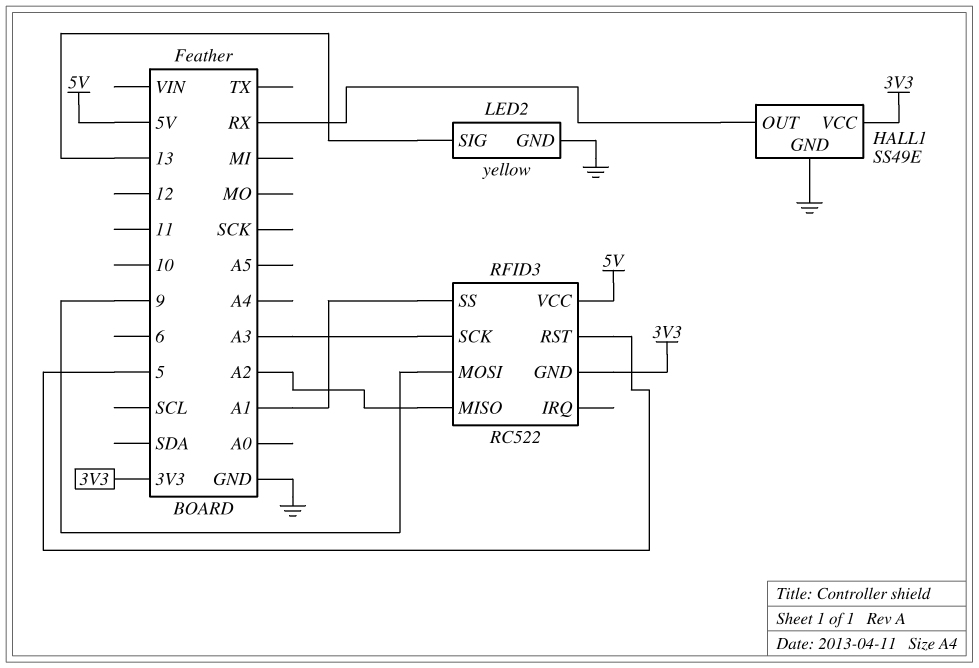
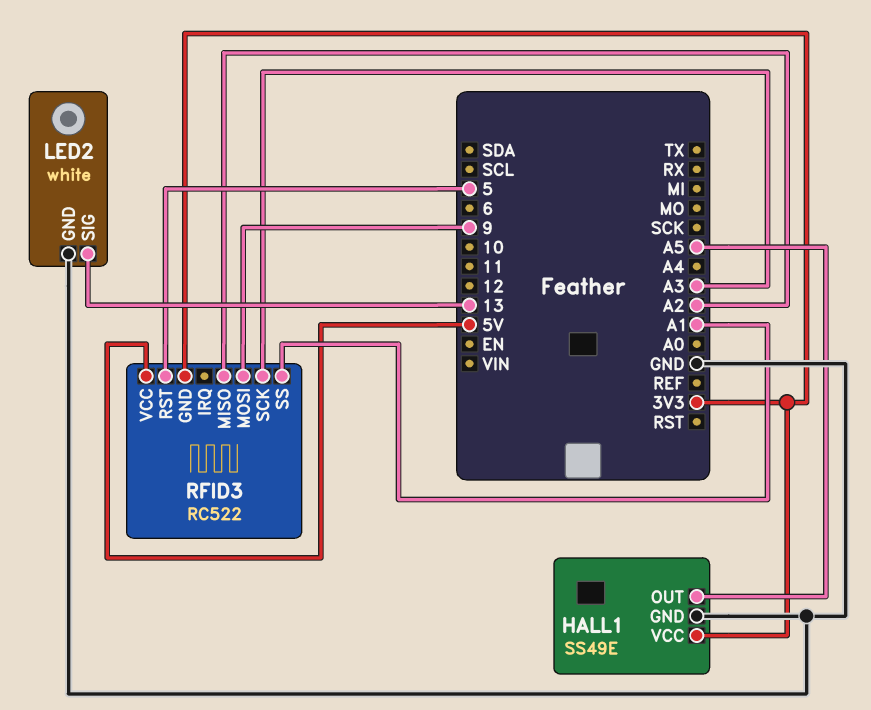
HALL1 pin OUT: RX -> A5
LED2: yellow -> white

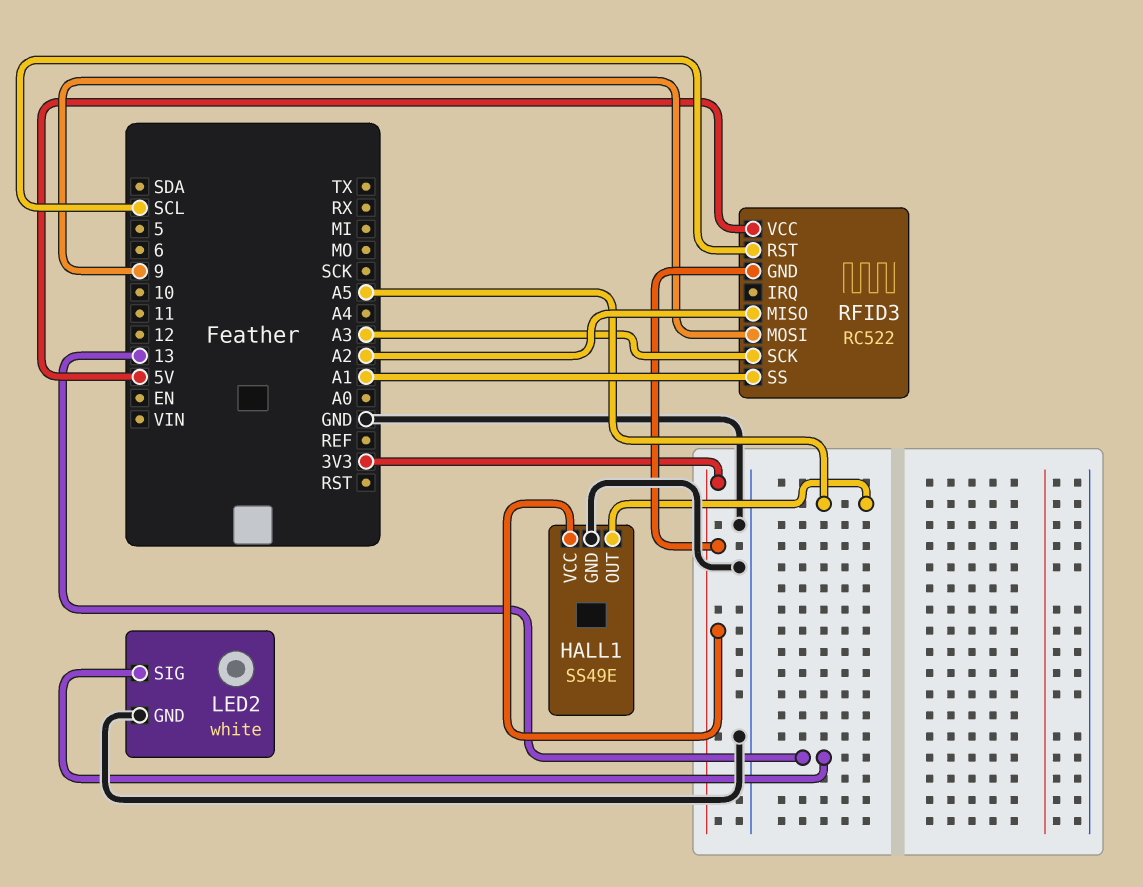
RFID3 pin RST: 5 -> SCL

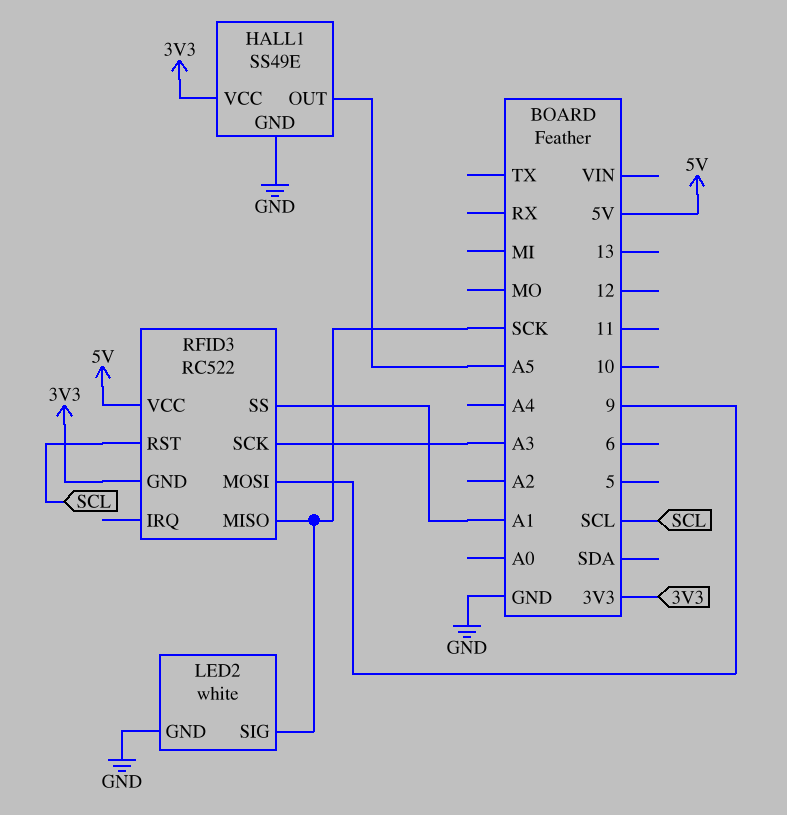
LED2 pin SIG: 13 -> SCK
RFID3 pin MISO: A2 -> SCK

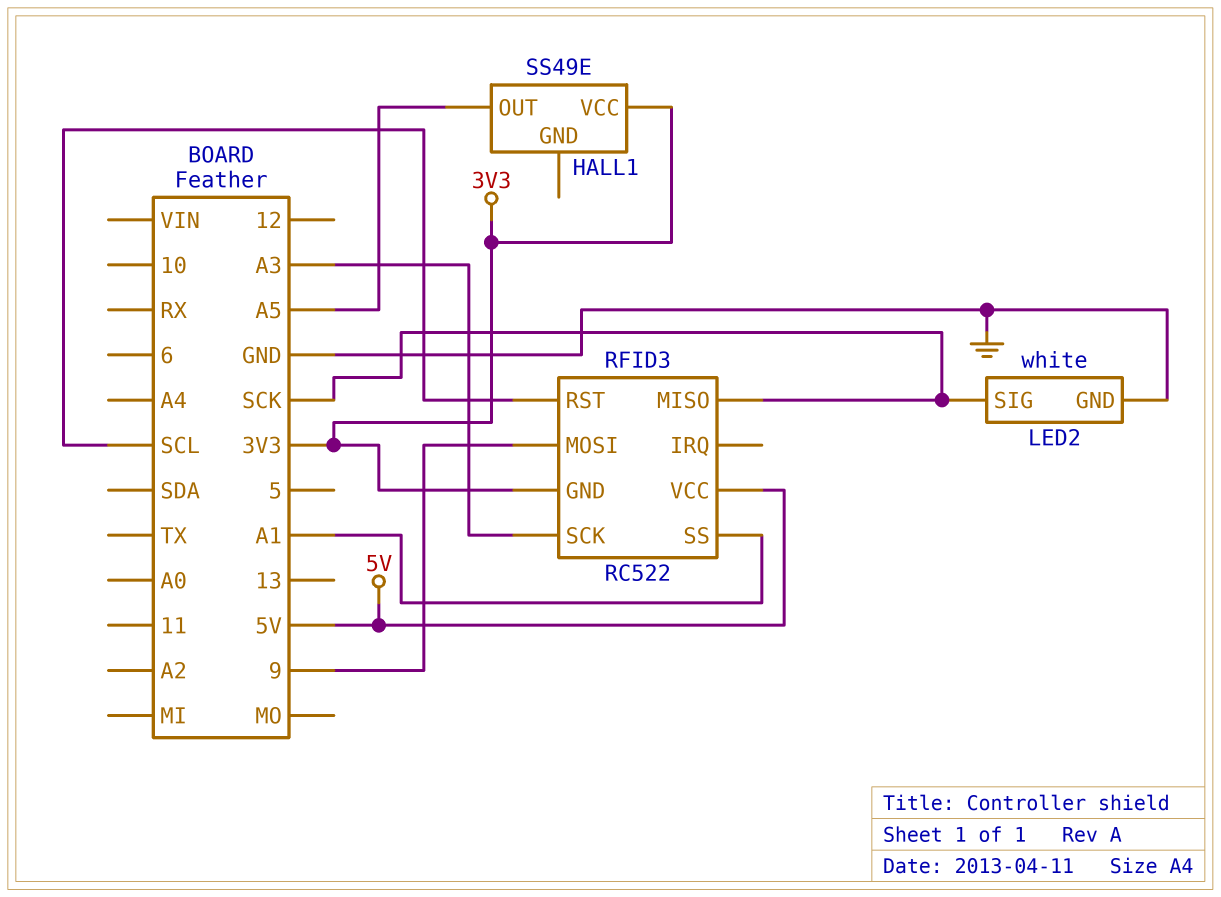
HALL1 pin GND: GND -> none

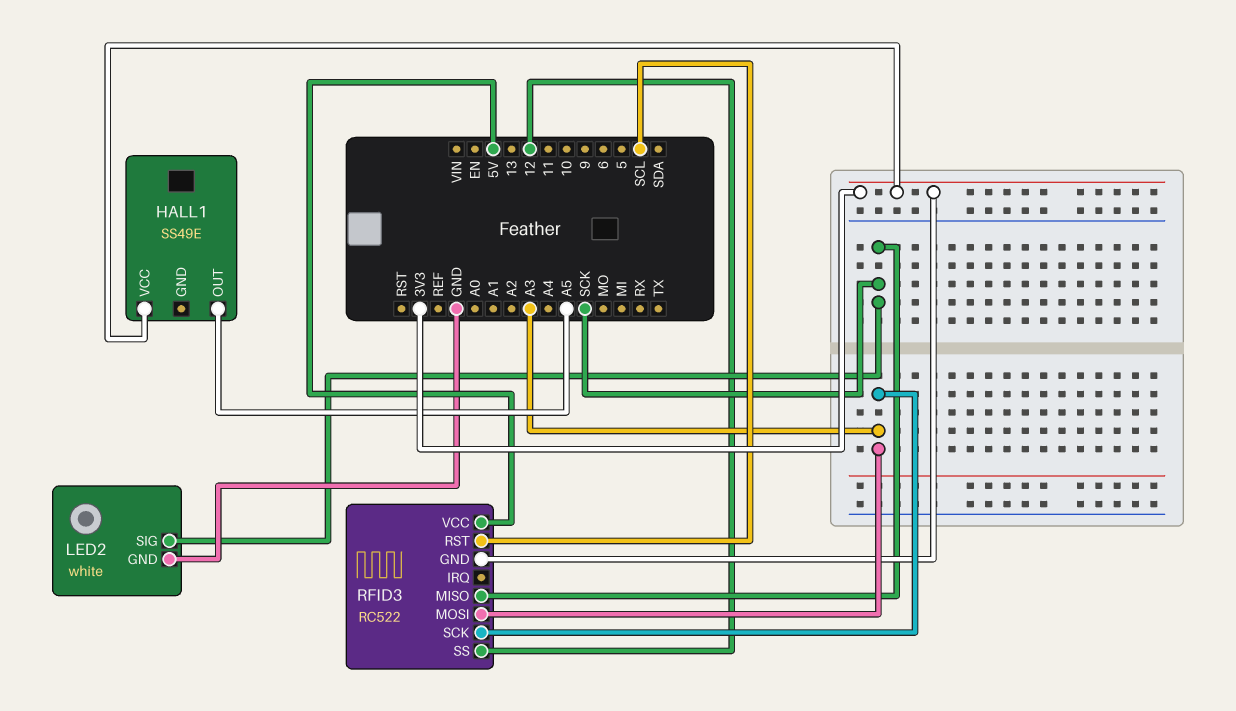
RFID3 pin MOSI: 9 -> A3
RFID3 pin SS: A1 -> 12

